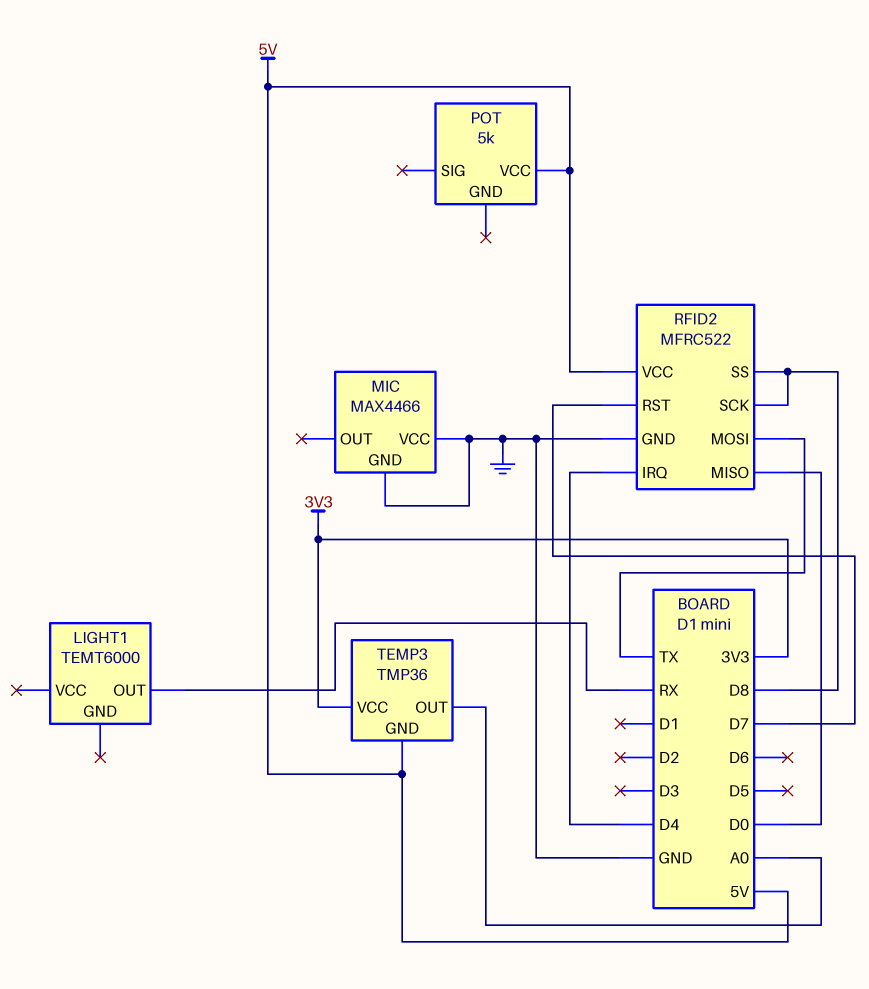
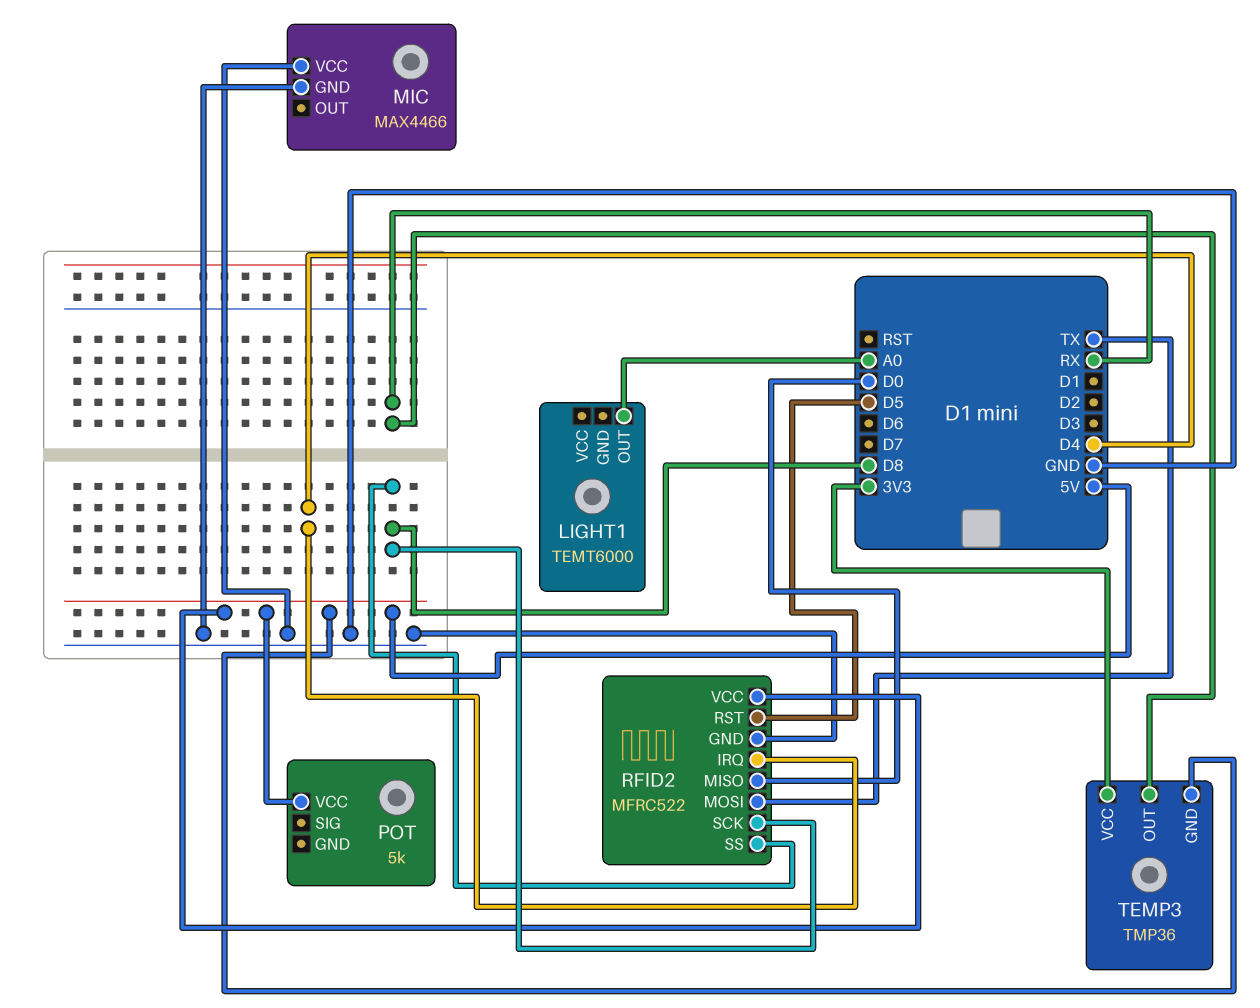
LIGHT1 pin OUT: RX -> A0
RFID2 pin RST: D7 -> D5
TEMP3 pin OUT: A0 -> RX

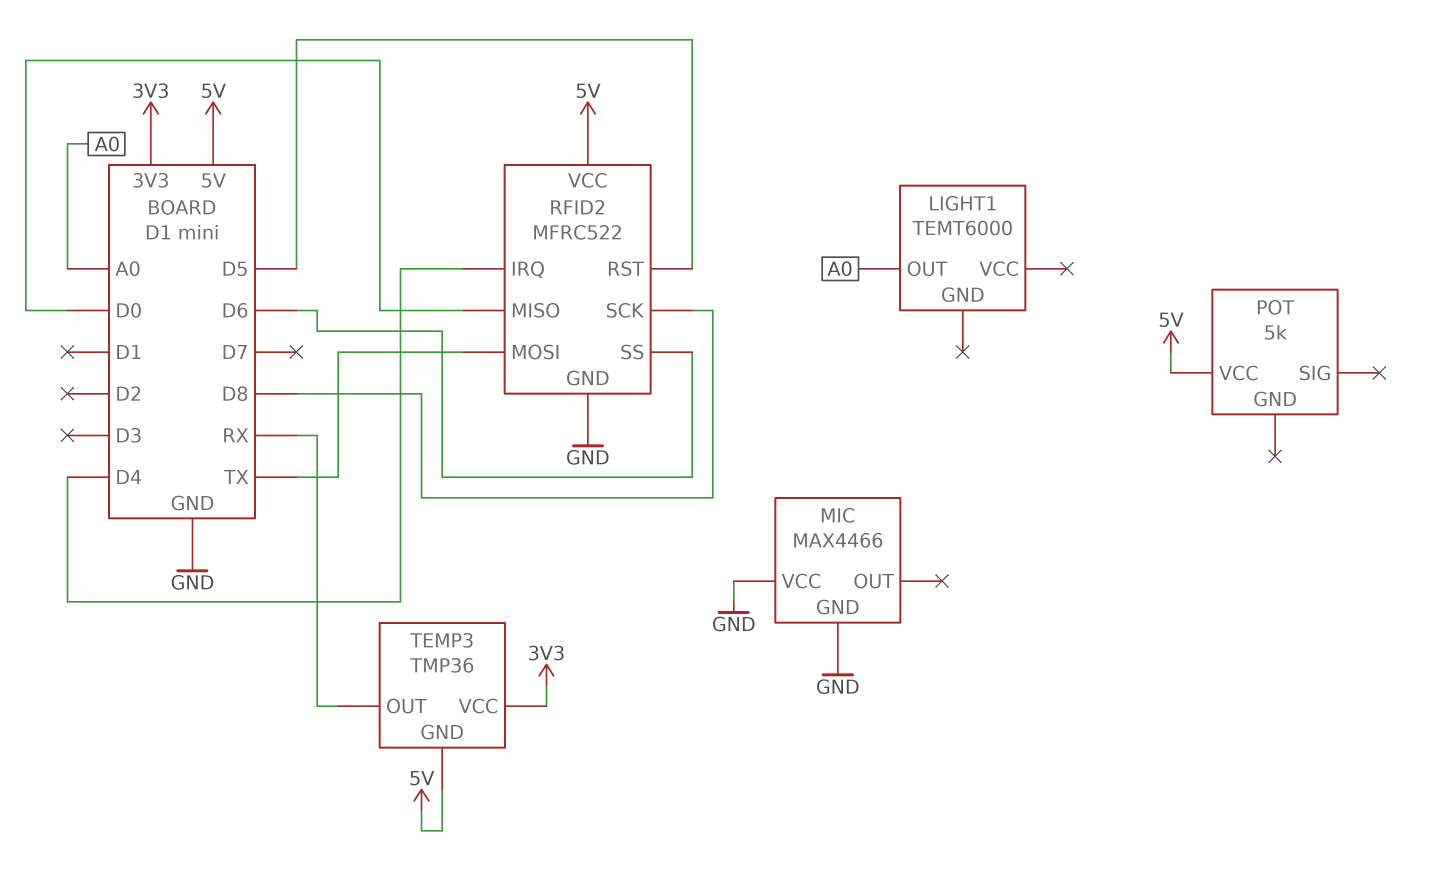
RFID2 pin SS: D8 -> D6

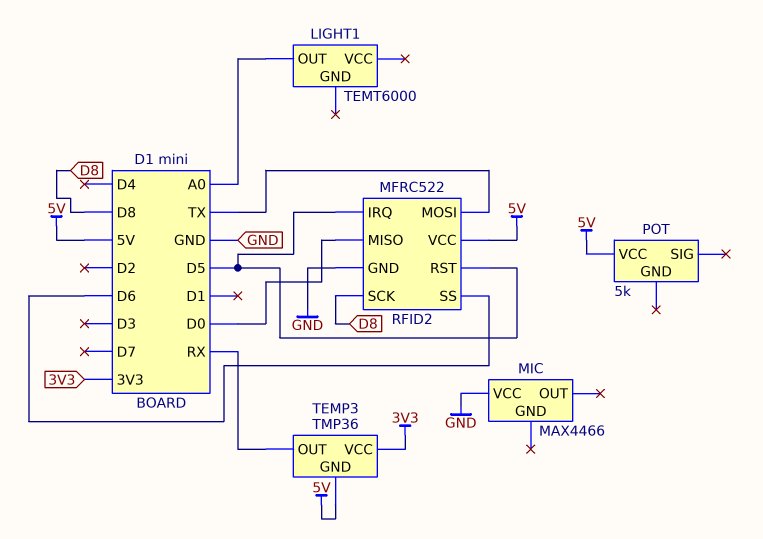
MIC pin GND: GND -> none
RFID2 pin IRQ: D4 -> D5

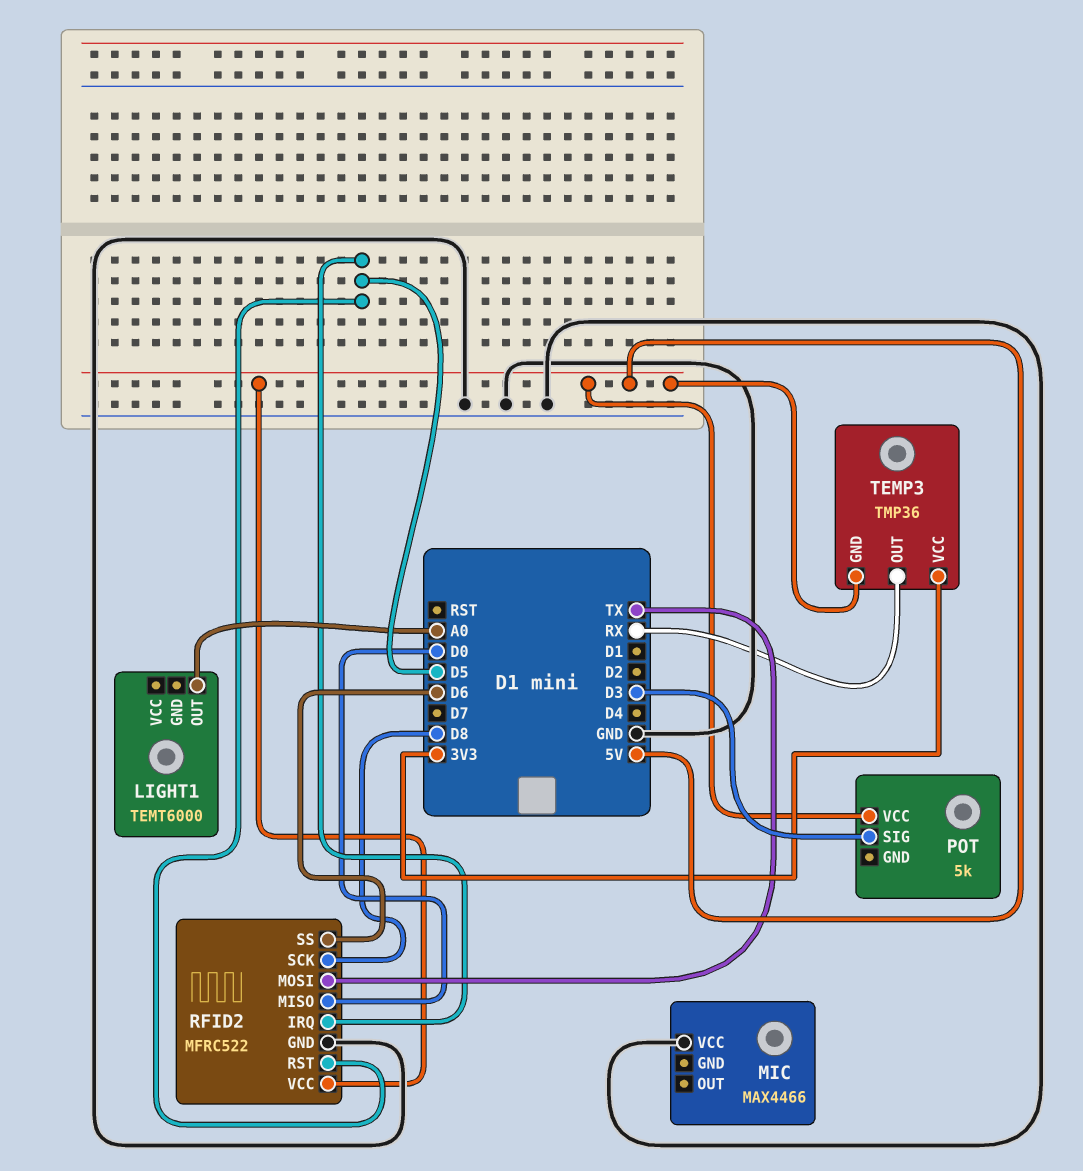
POT pin SIG: none -> D3

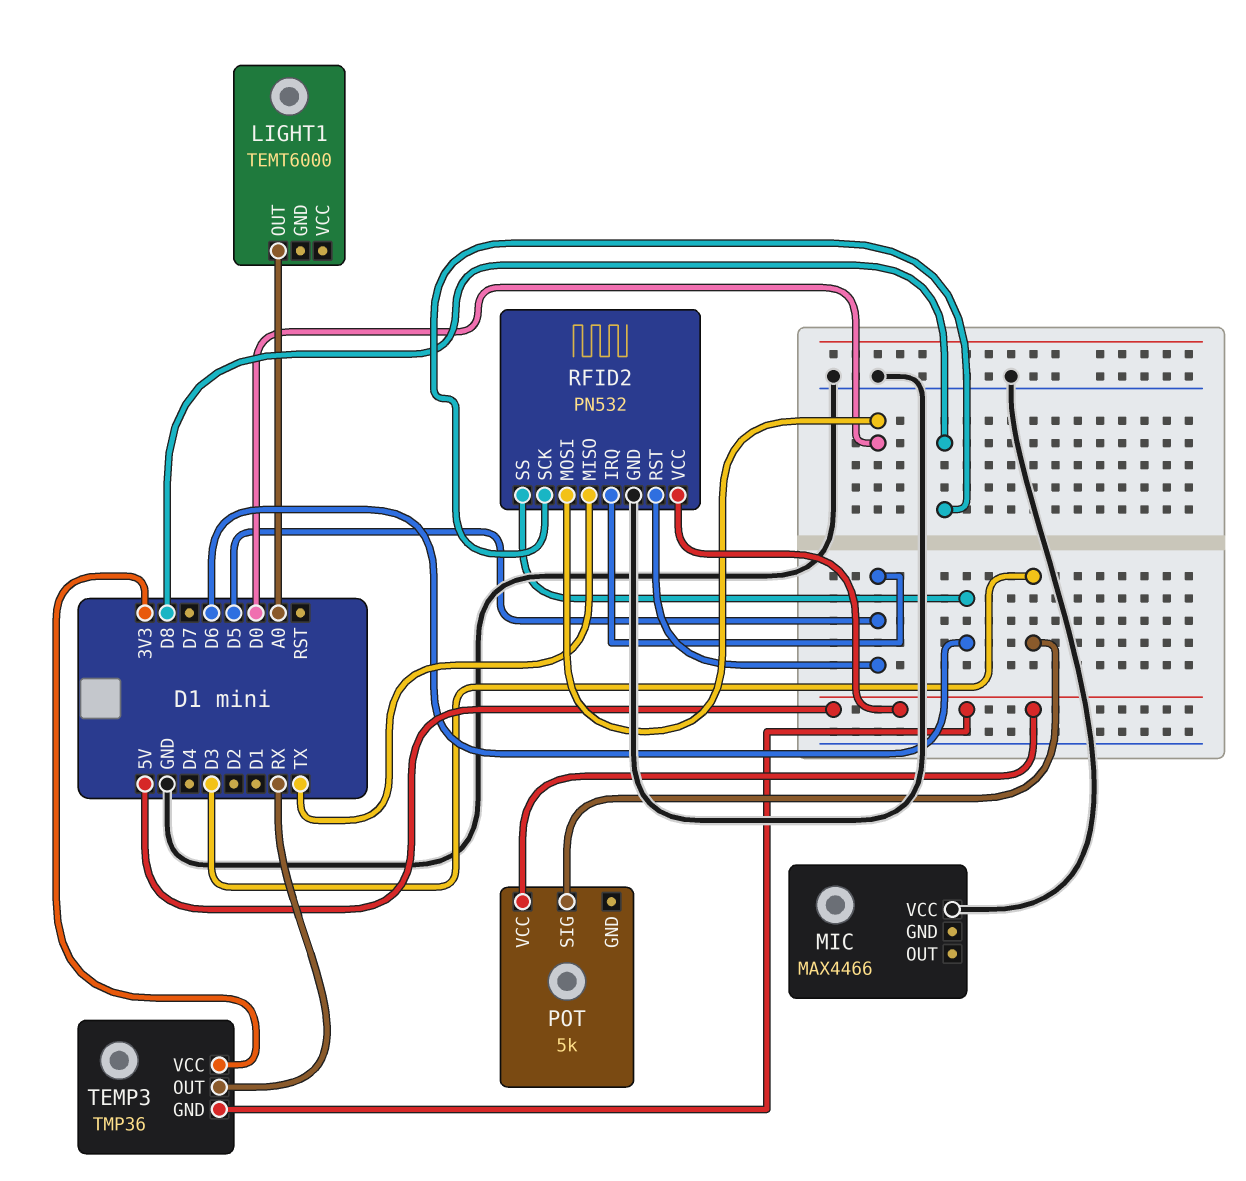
RFID2: MFRC522 -> PN532
RFID2 pin MISO: D0 -> TX
RFID2 pin MOSI: TX -> D0

